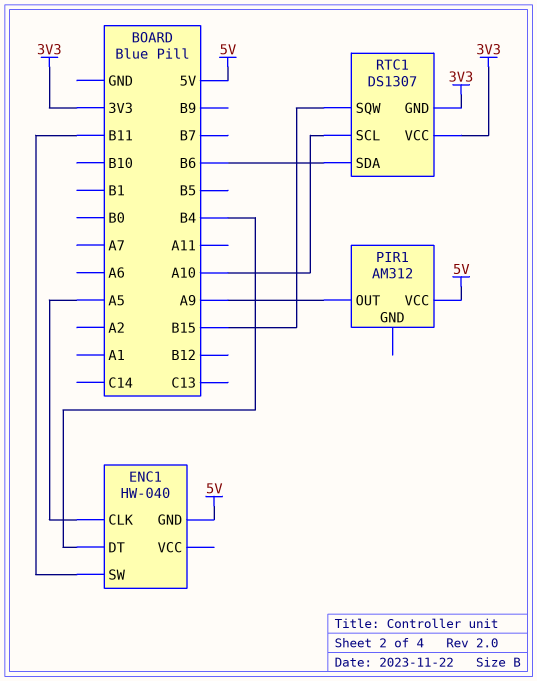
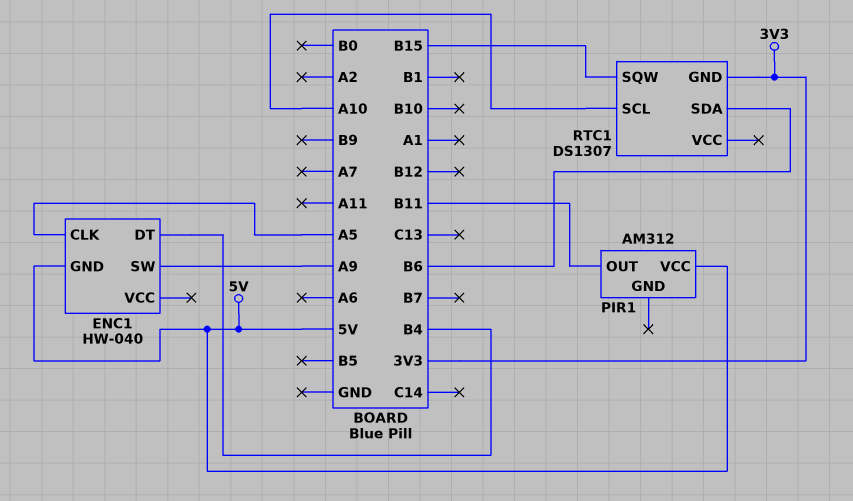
ENC1 pin SW: B11 -> A9
PIR1 pin OUT: A9 -> B11
RTC1 pin VCC: 3V3 -> none

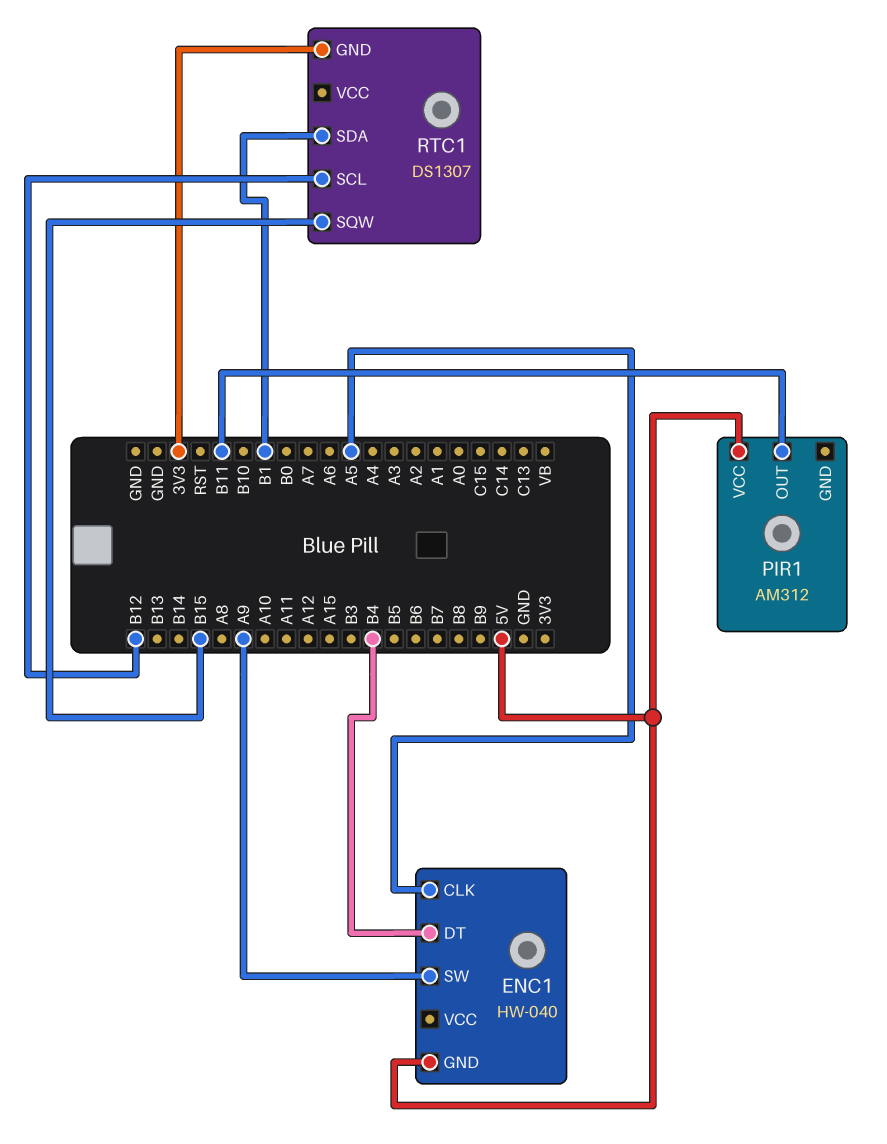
RTC1 pin SCL: A10 -> B12
RTC1 pin SDA: B6 -> B1

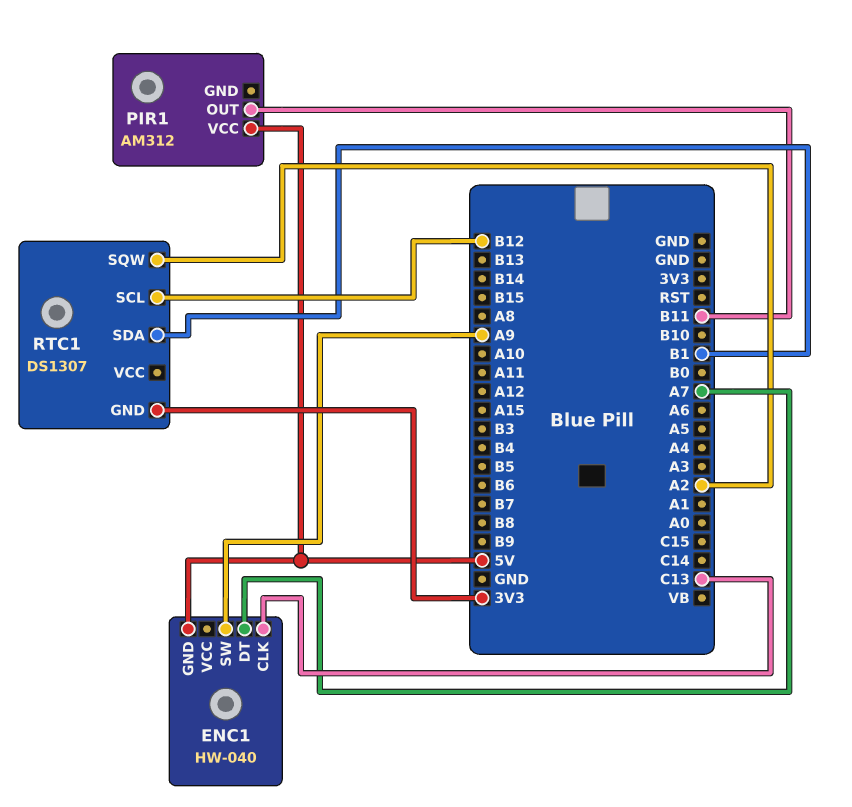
ENC1 pin CLK: A5 -> C13
ENC1 pin DT: B4 -> A7
RTC1 pin SQW: B15 -> A2

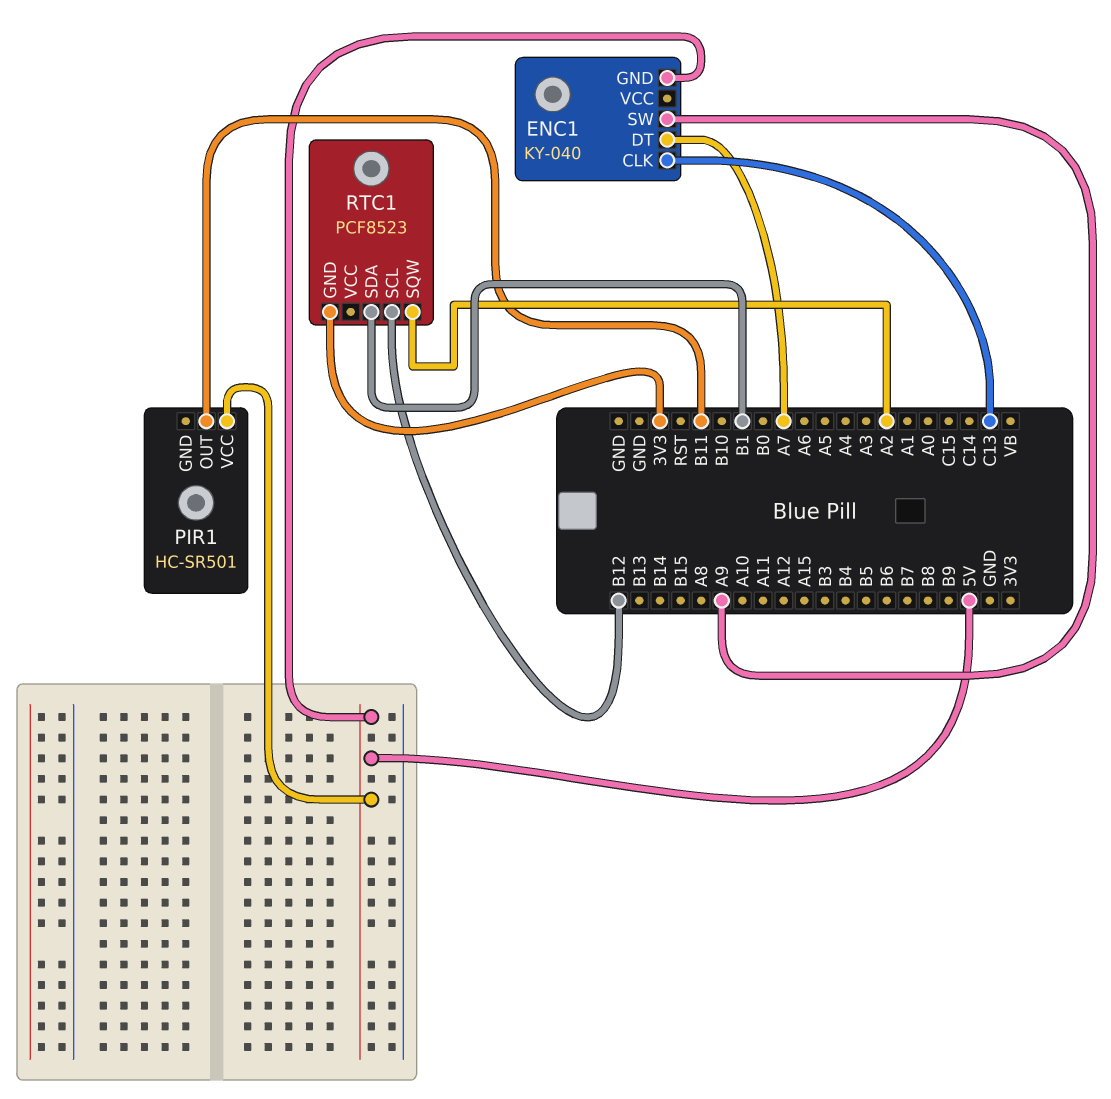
ENC1: HW-040 -> KY-040
PIR1: AM312 -> HC-SR501
RTC1: DS1307 -> PCF8523

